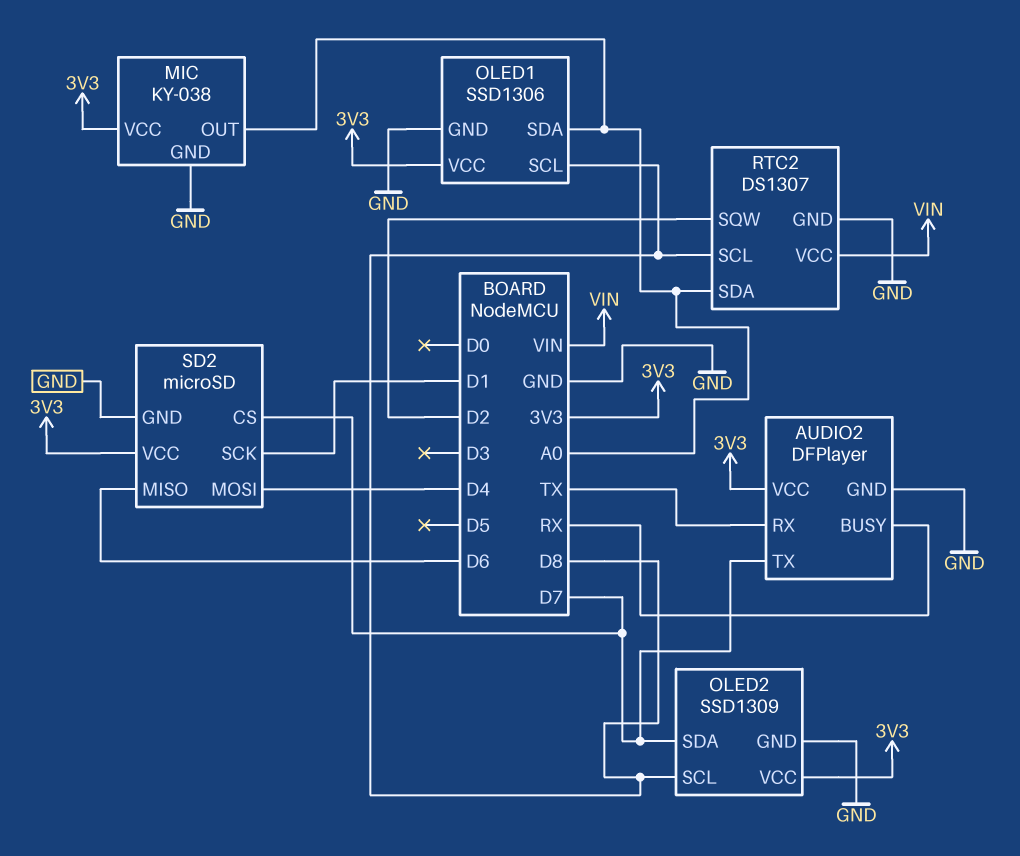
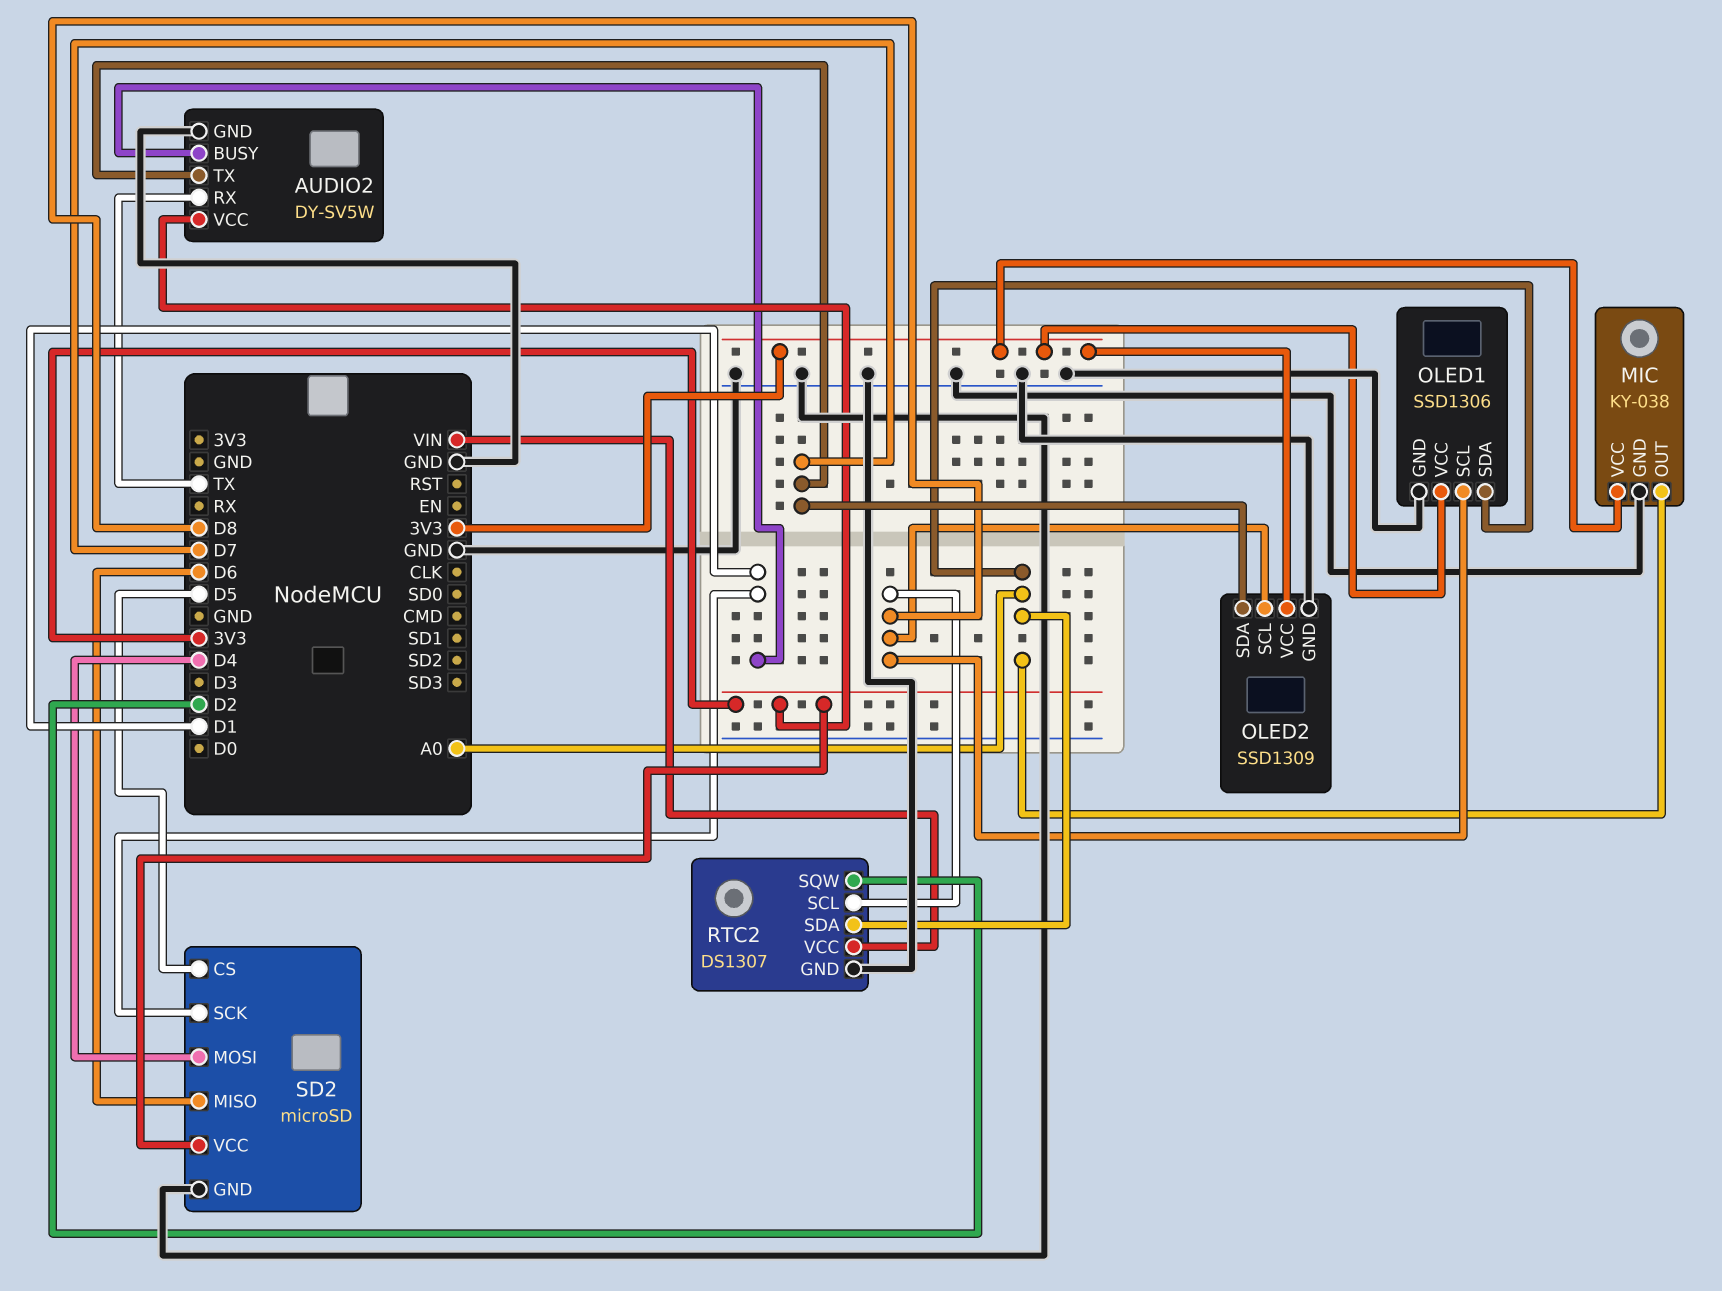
AUDIO2: DFPlayer -> DY-SV5W
AUDIO2 pin BUSY: RX -> D1
SD2 pin CS: D7 -> D5

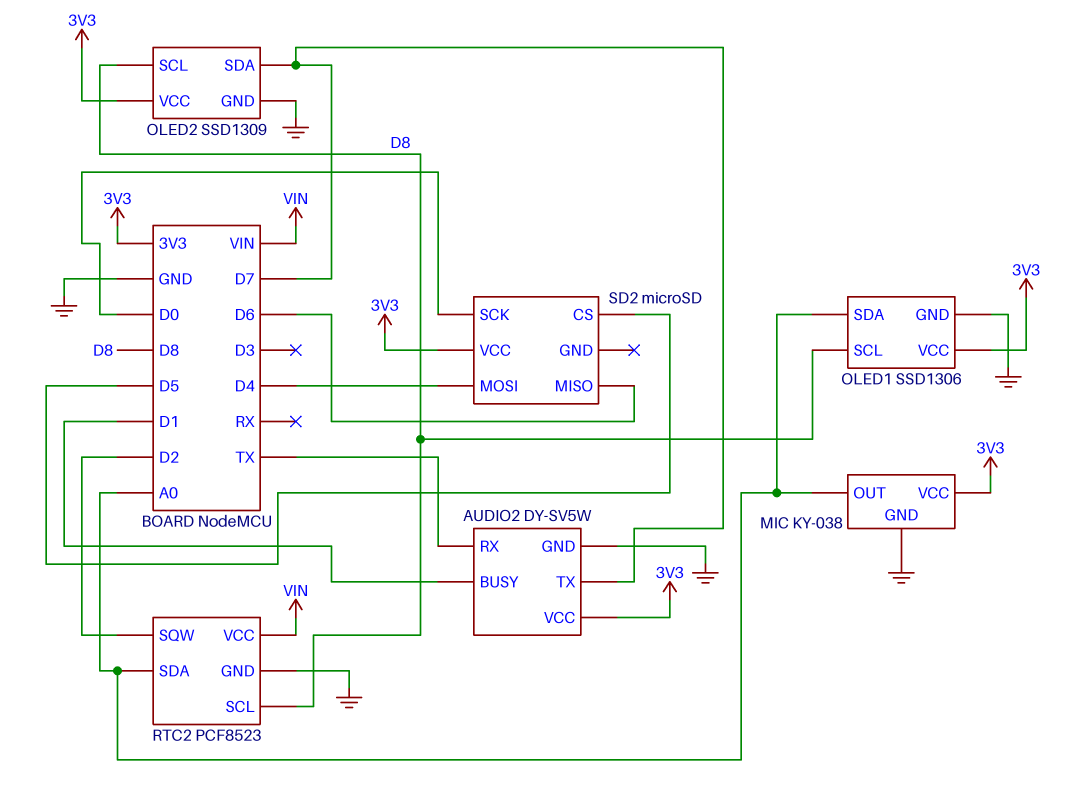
RTC2: DS1307 -> PCF8523
SD2 pin GND: GND -> none
SD2 pin SCK: D1 -> D0

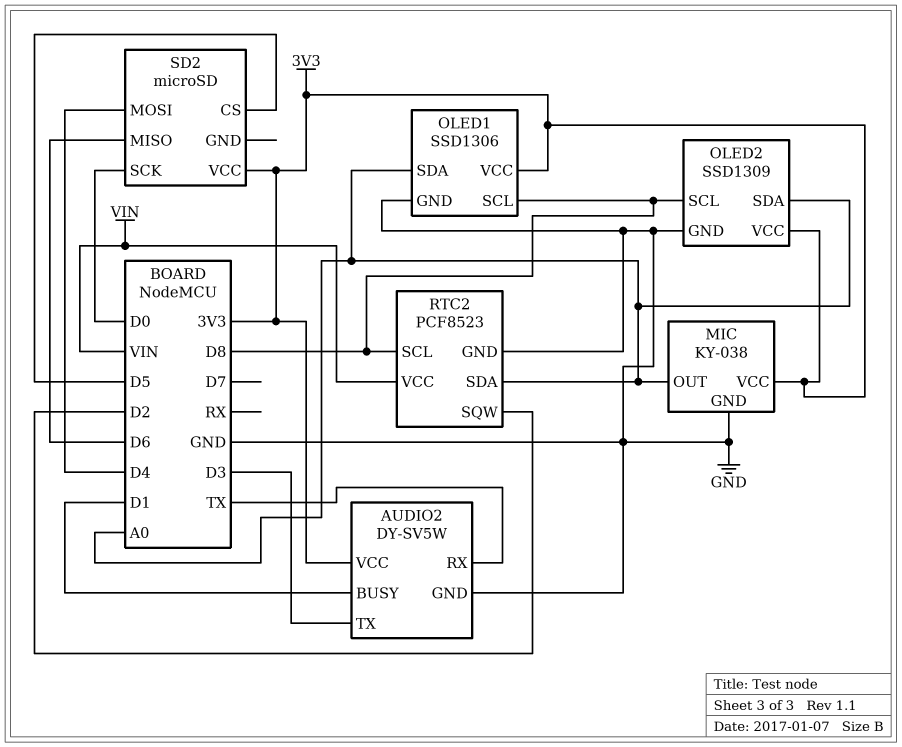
AUDIO2 pin TX: D7 -> D3
OLED2 pin SDA: D7 -> A0

